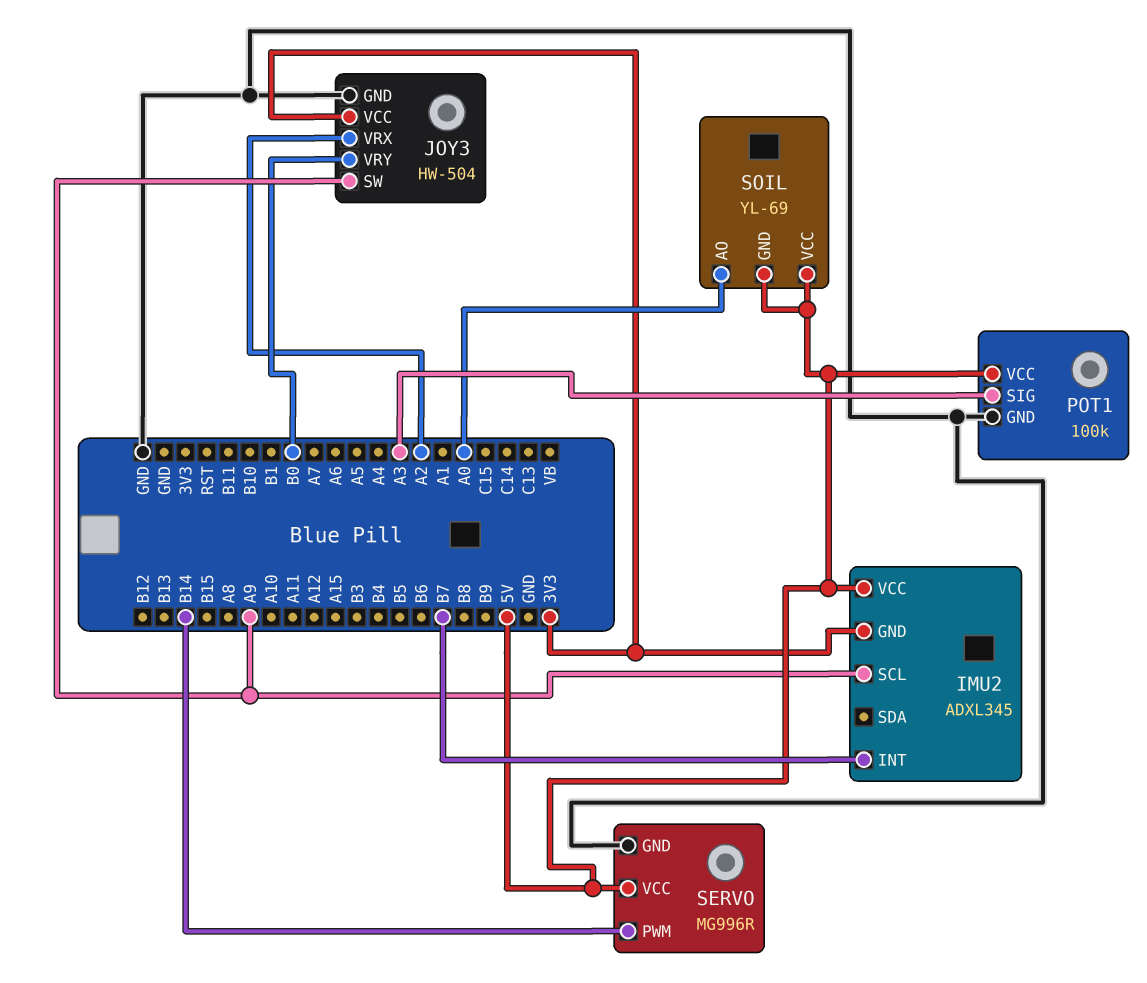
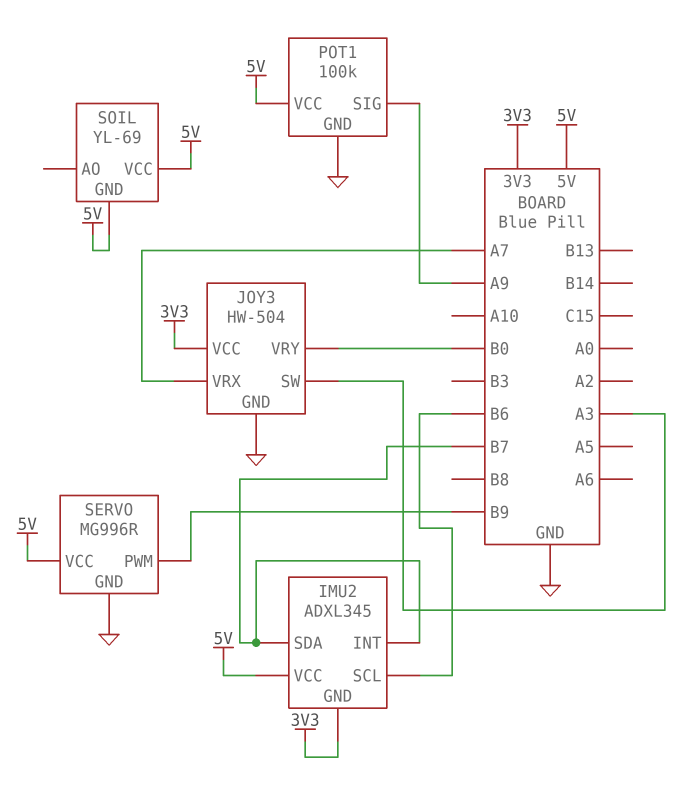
IMU2 pin SCL: A9 -> B6
IMU2 pin SDA: none -> B7
JOY3 pin SW: A9 -> A3
JOY3 pin VRX: A2 -> A7
POT1 pin SIG: A3 -> A9
SERVO pin PWM: B14 -> B9
SOIL pin AO: A0 -> none

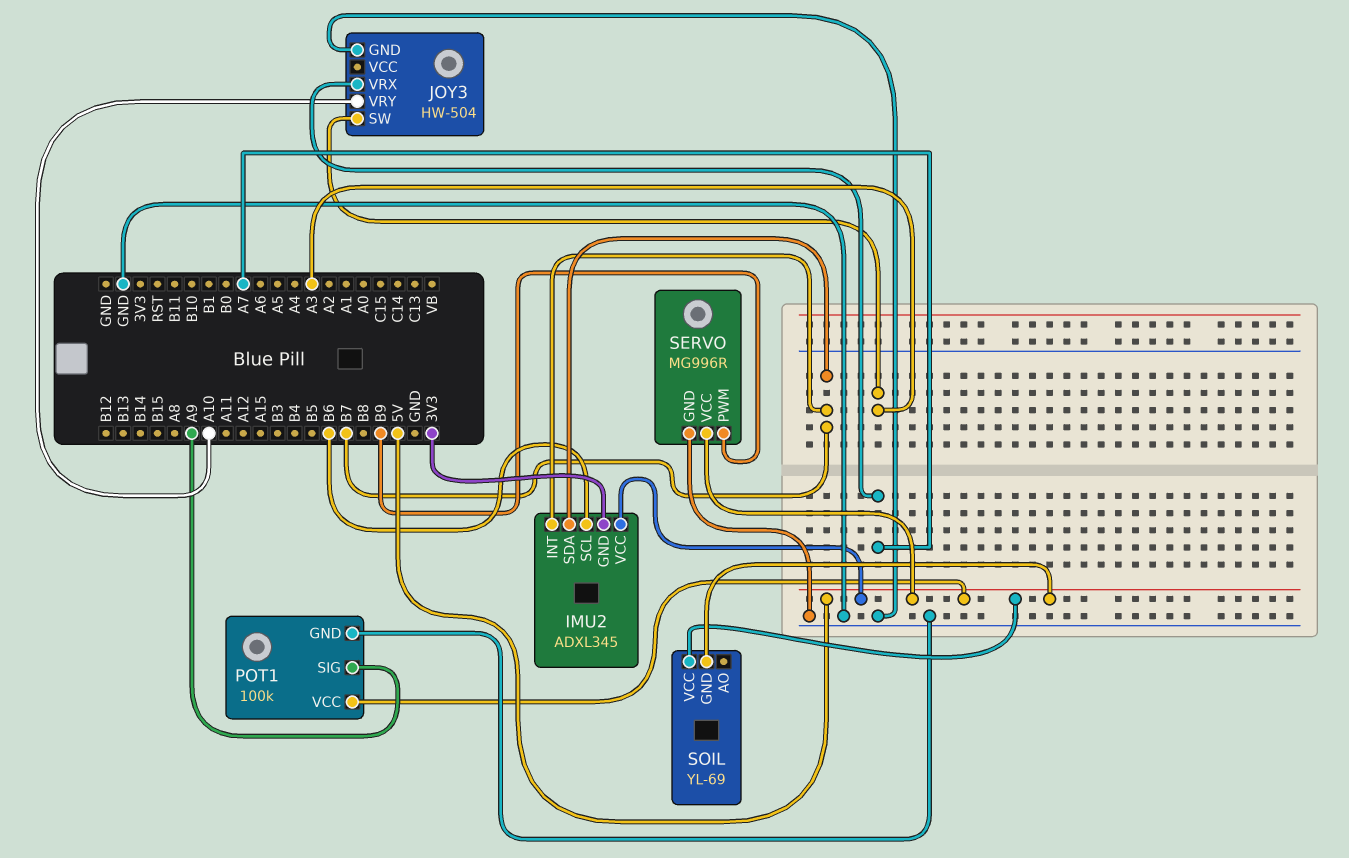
JOY3 pin VCC: 3V3 -> none
JOY3 pin VRY: B0 -> A10

